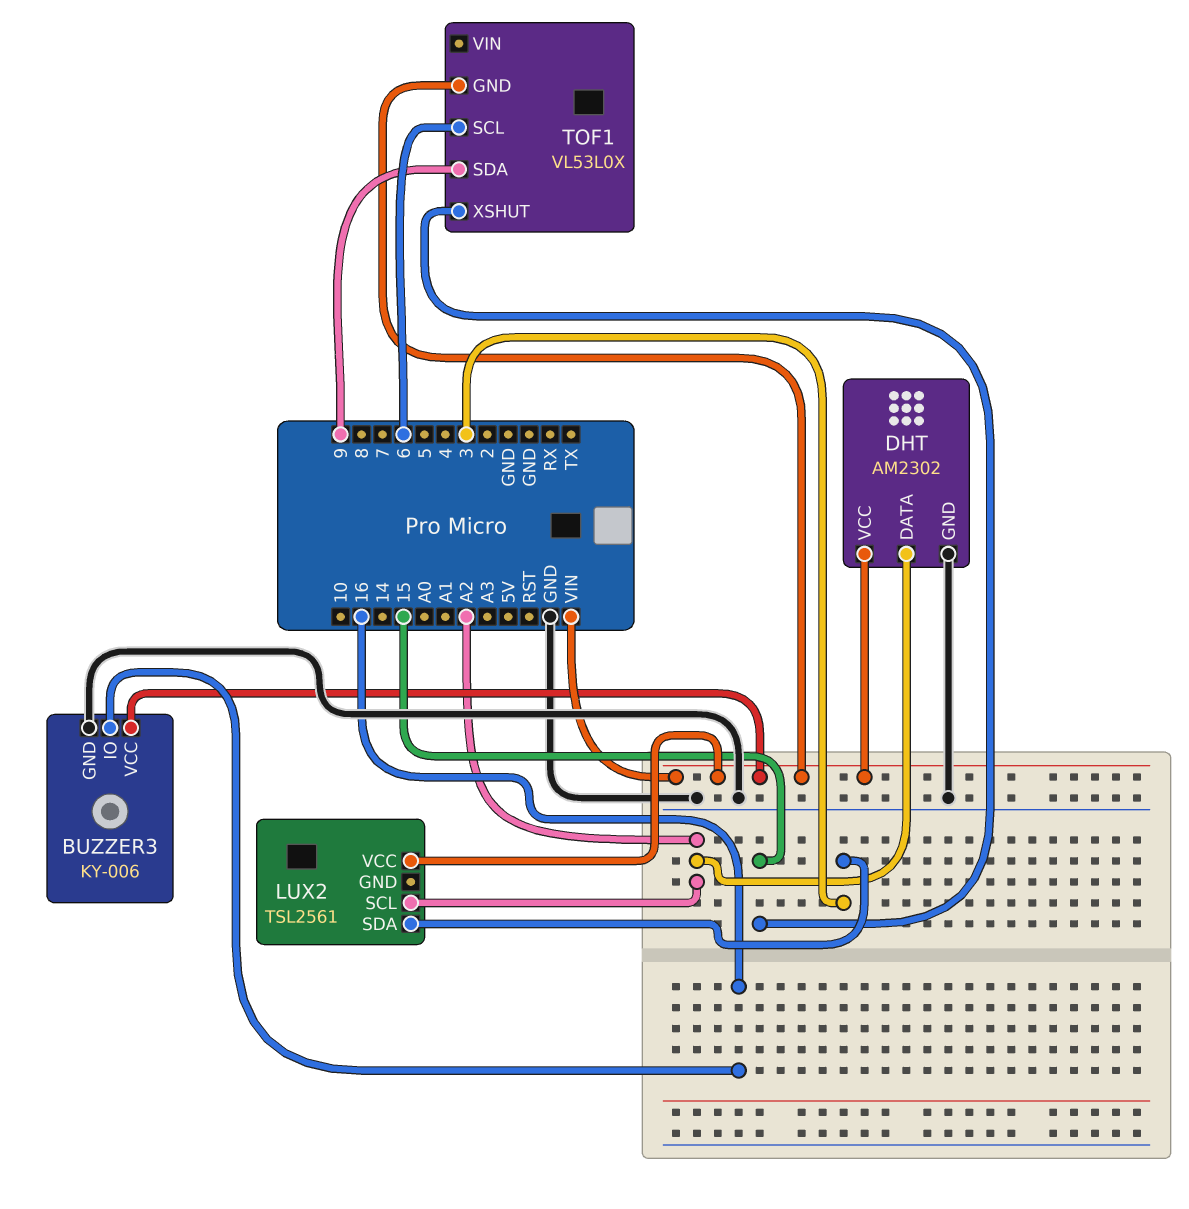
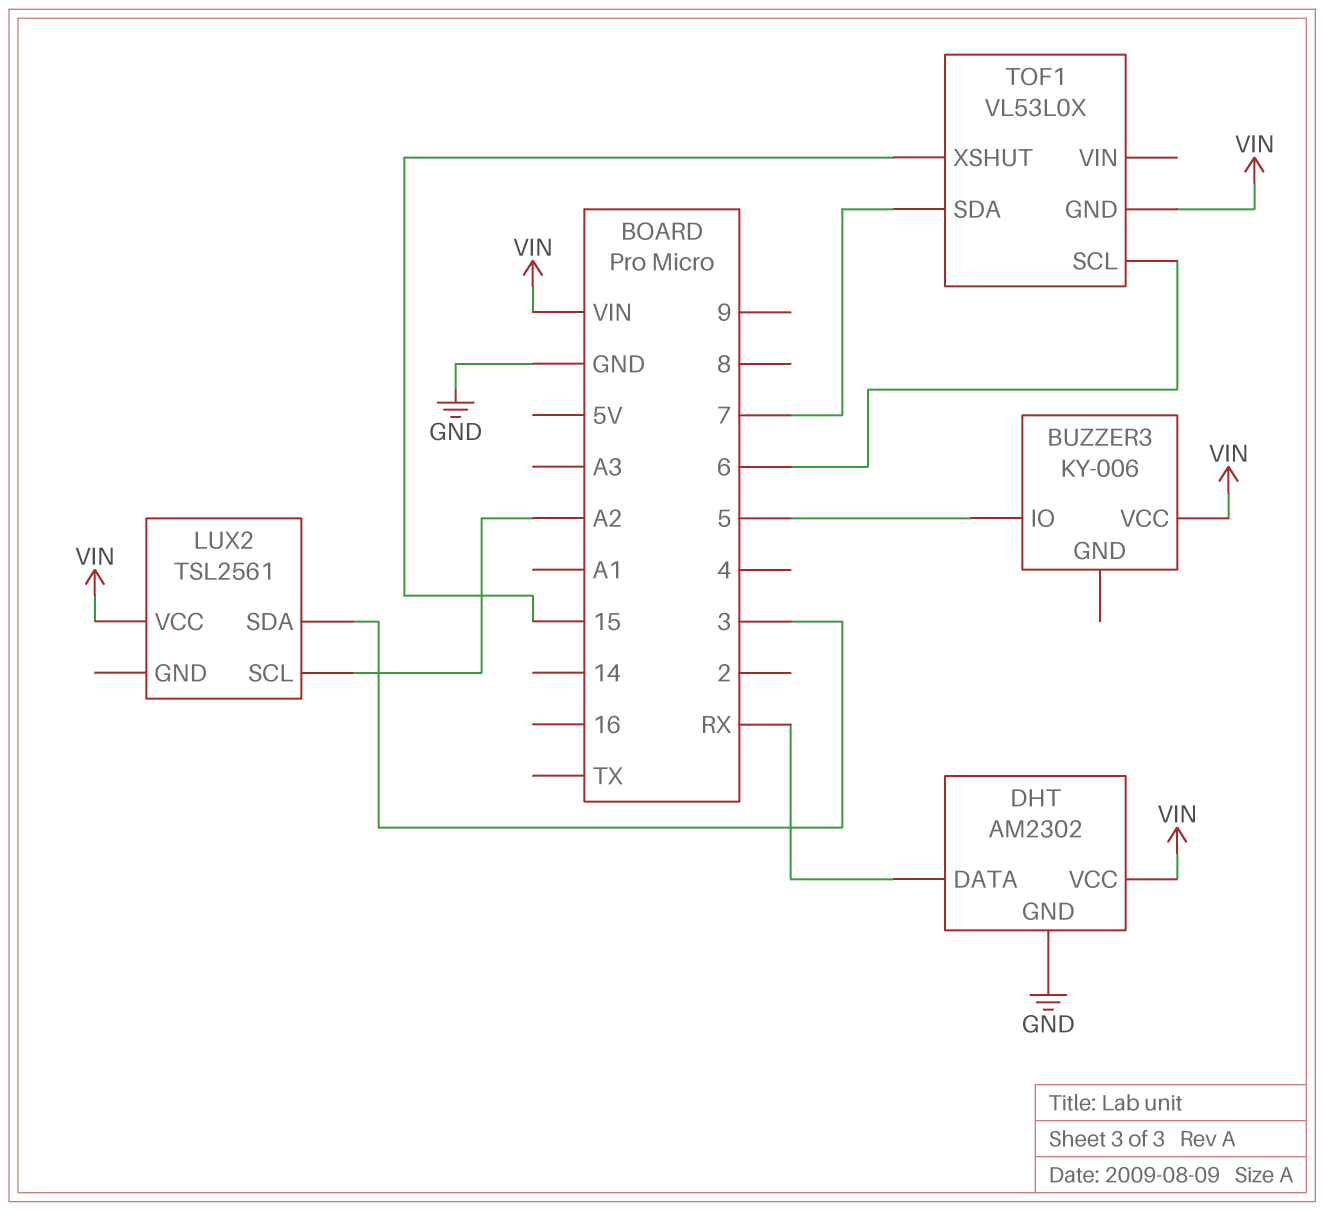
BUZZER3 pin GND: GND -> none
BUZZER3 pin IO: 16 -> 5
DHT pin DATA: A2 -> RX
TOF1 pin SDA: 9 -> 7

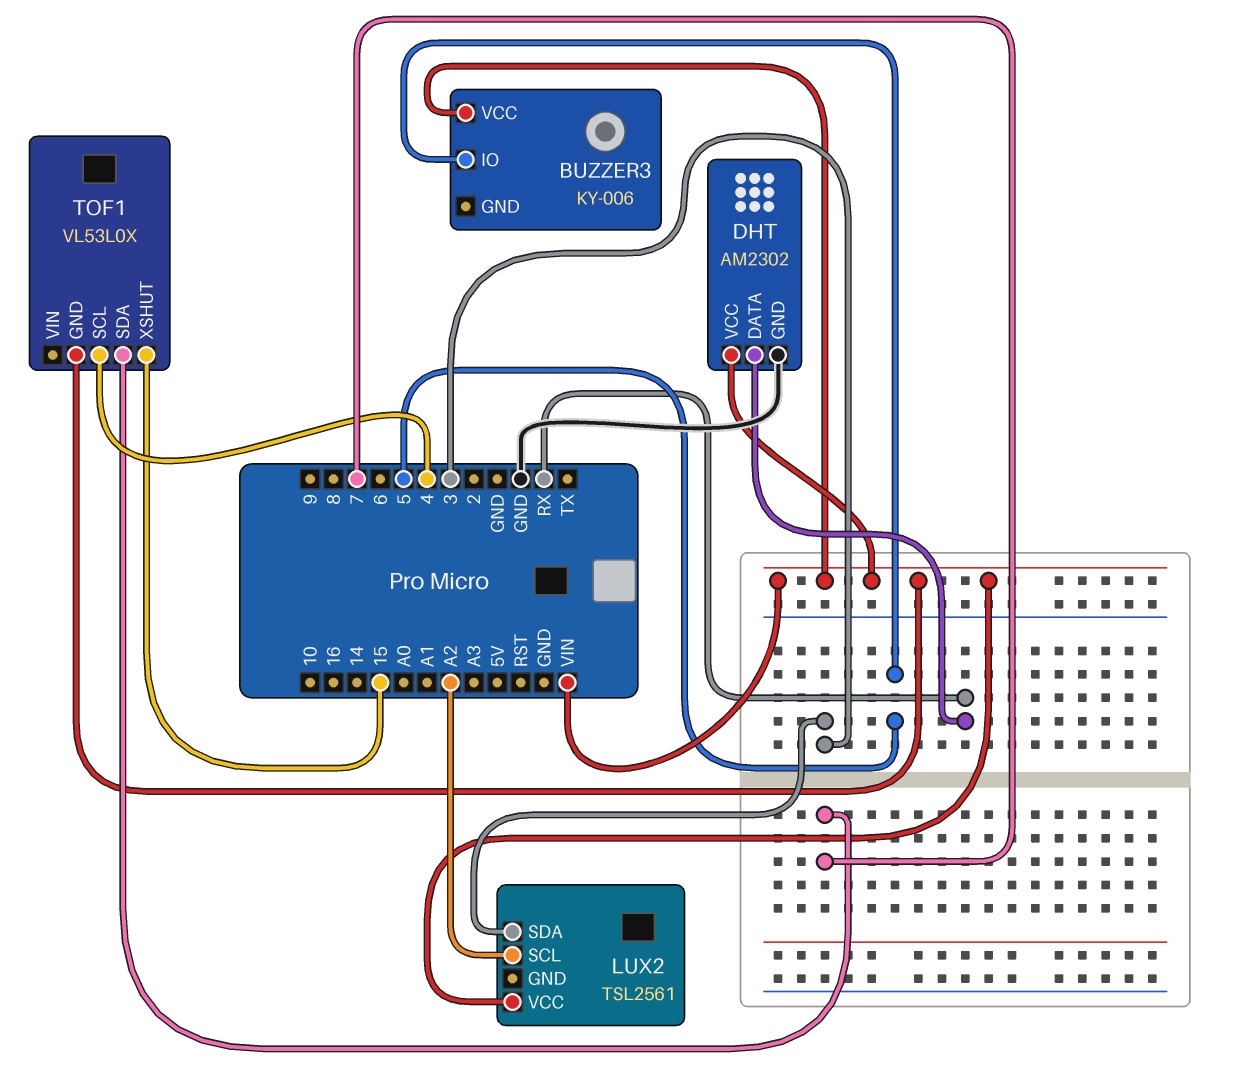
TOF1 pin SCL: 6 -> 4

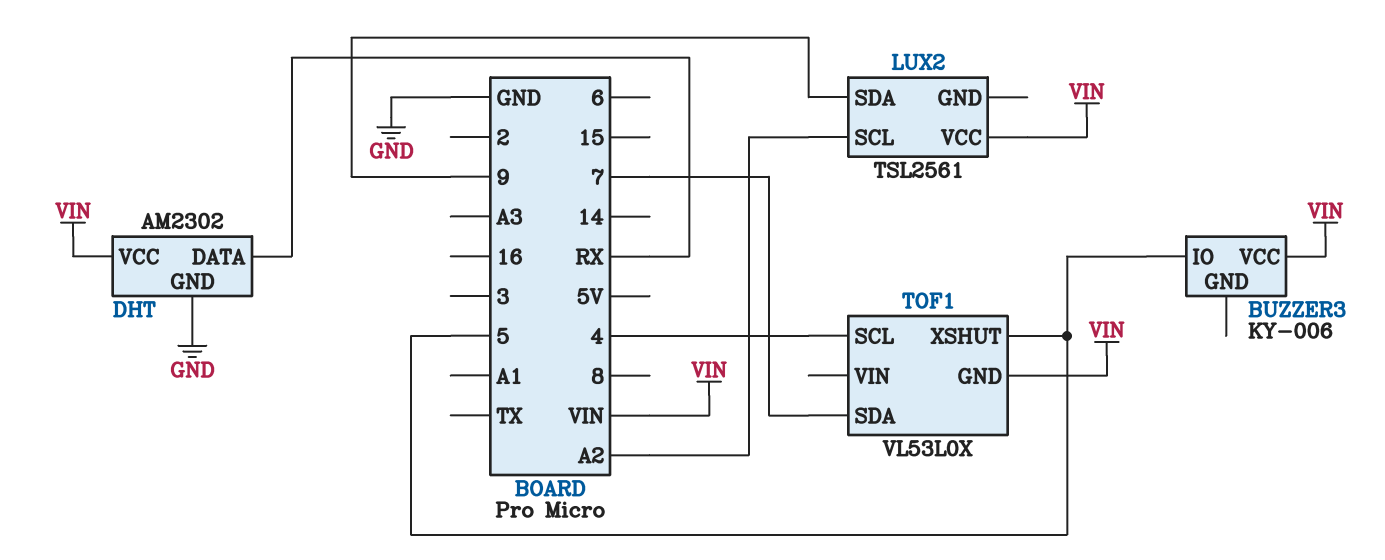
LUX2 pin SDA: 3 -> 9
TOF1 pin XSHUT: 15 -> 5

